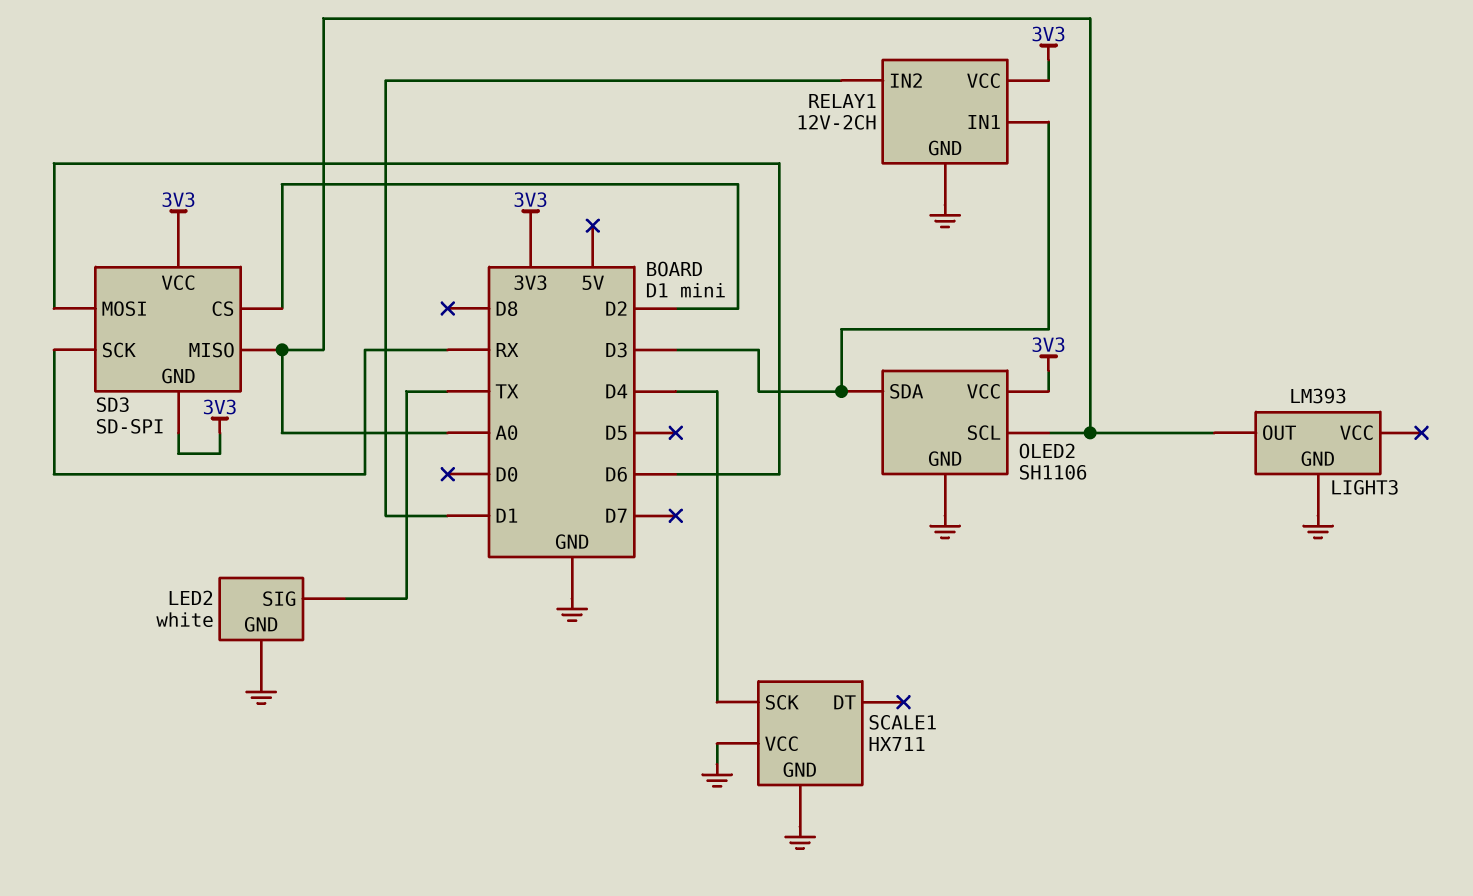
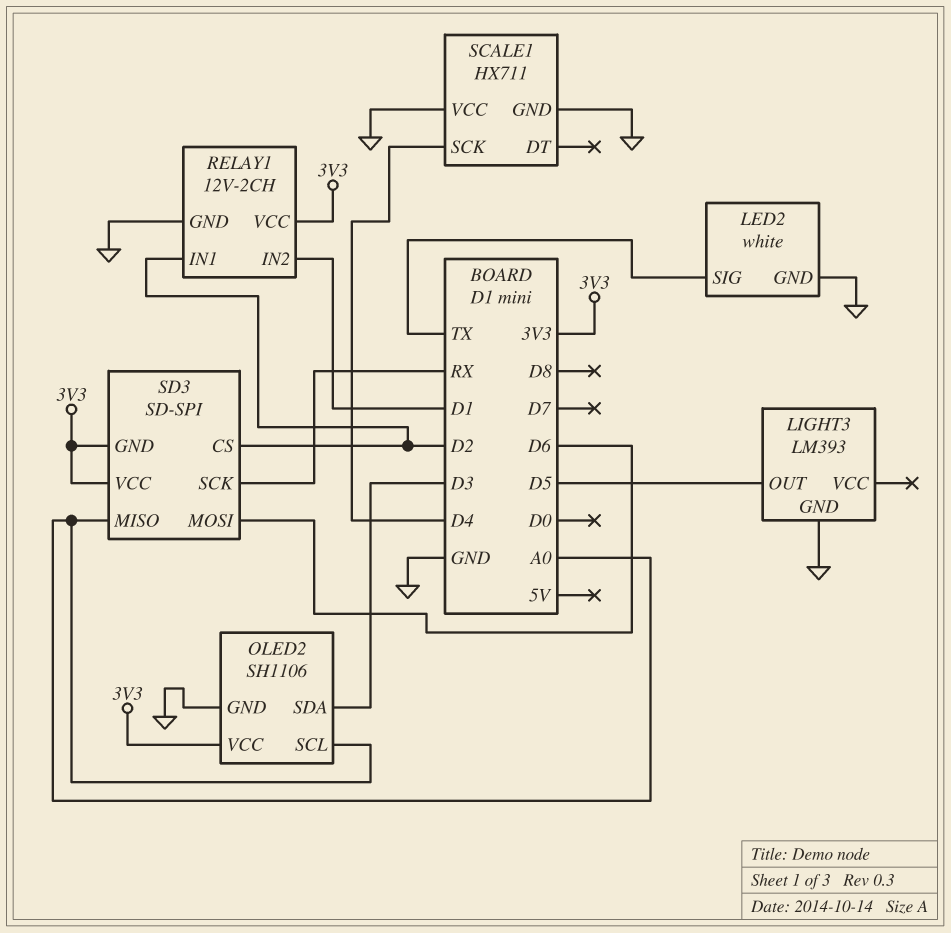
LIGHT3 pin OUT: A0 -> D5
RELAY1 pin IN1: D3 -> D2

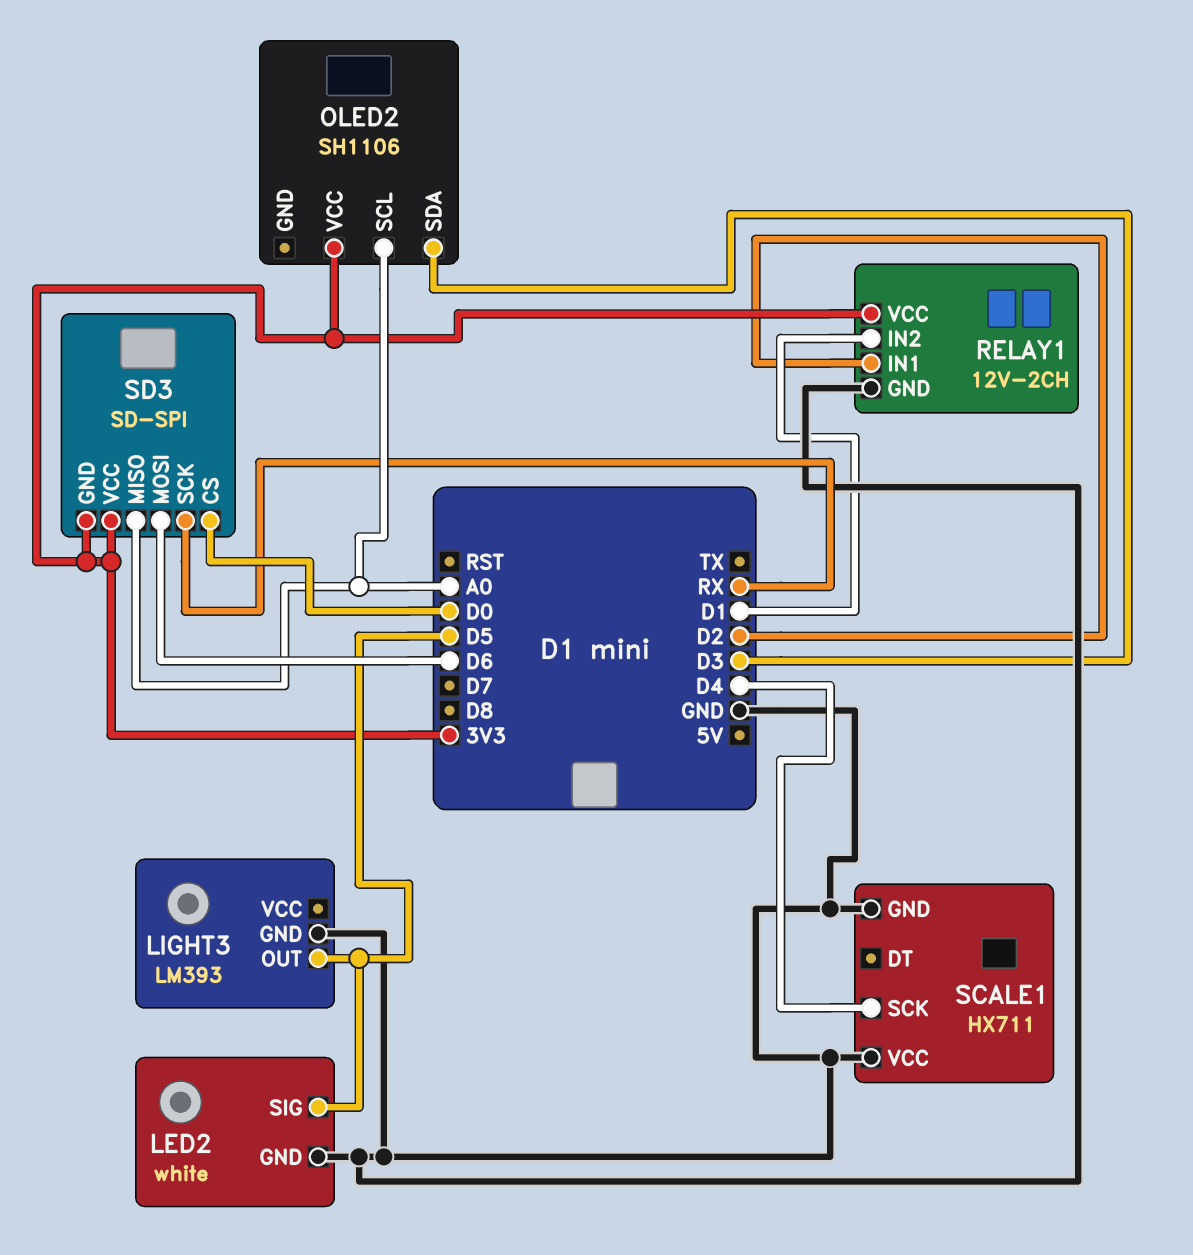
LED2 pin SIG: TX -> D5
OLED2 pin GND: GND -> none
SD3 pin CS: D2 -> D0

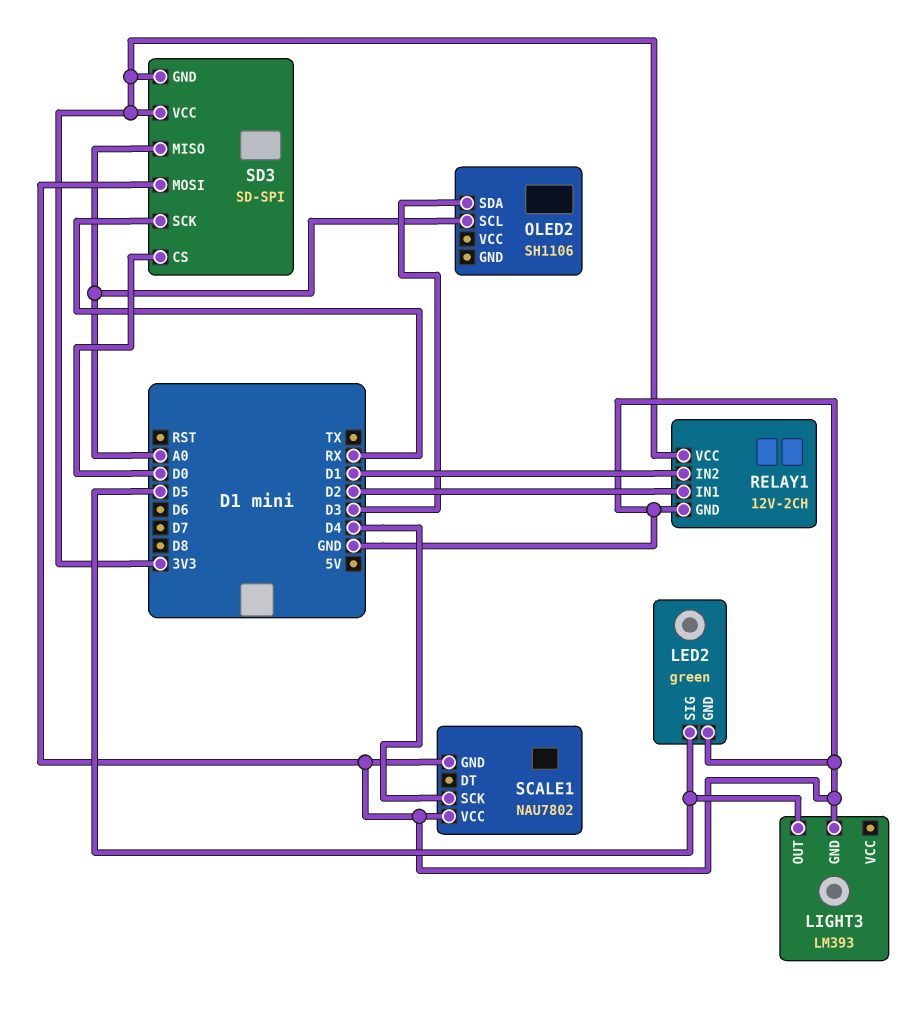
LED2: white -> green
OLED2 pin VCC: 3V3 -> none
SCALE1: HX711 -> NAU7802
SD3 pin MOSI: D6 -> GND

